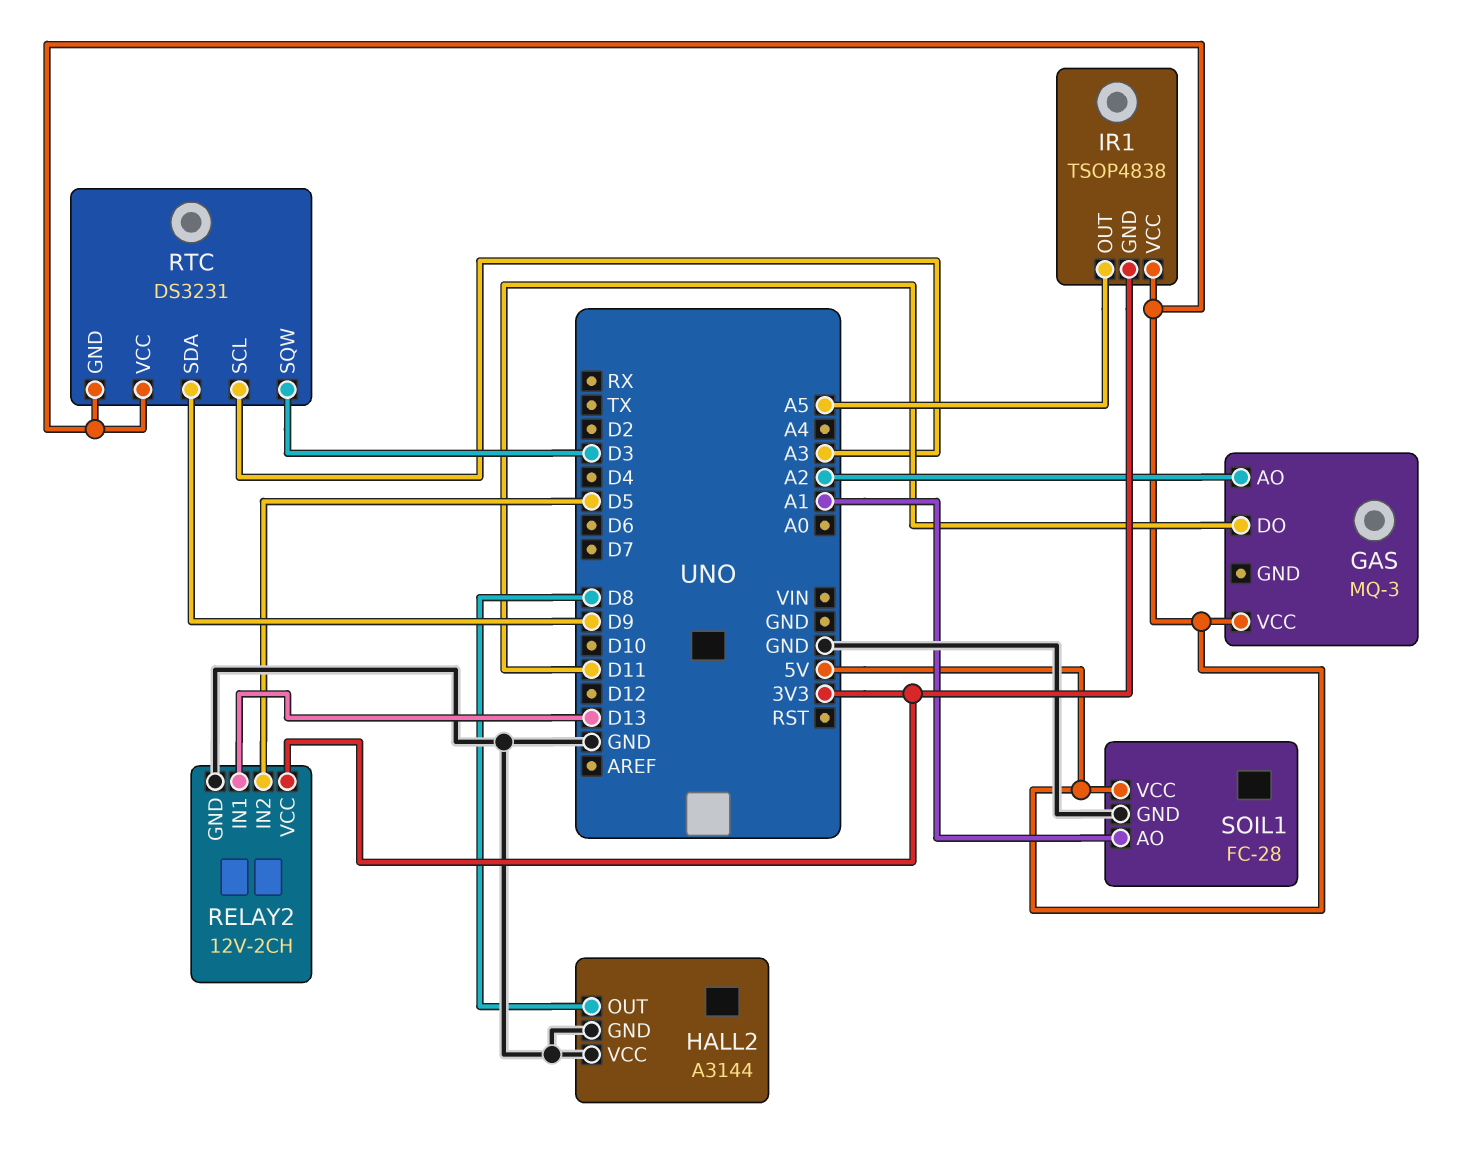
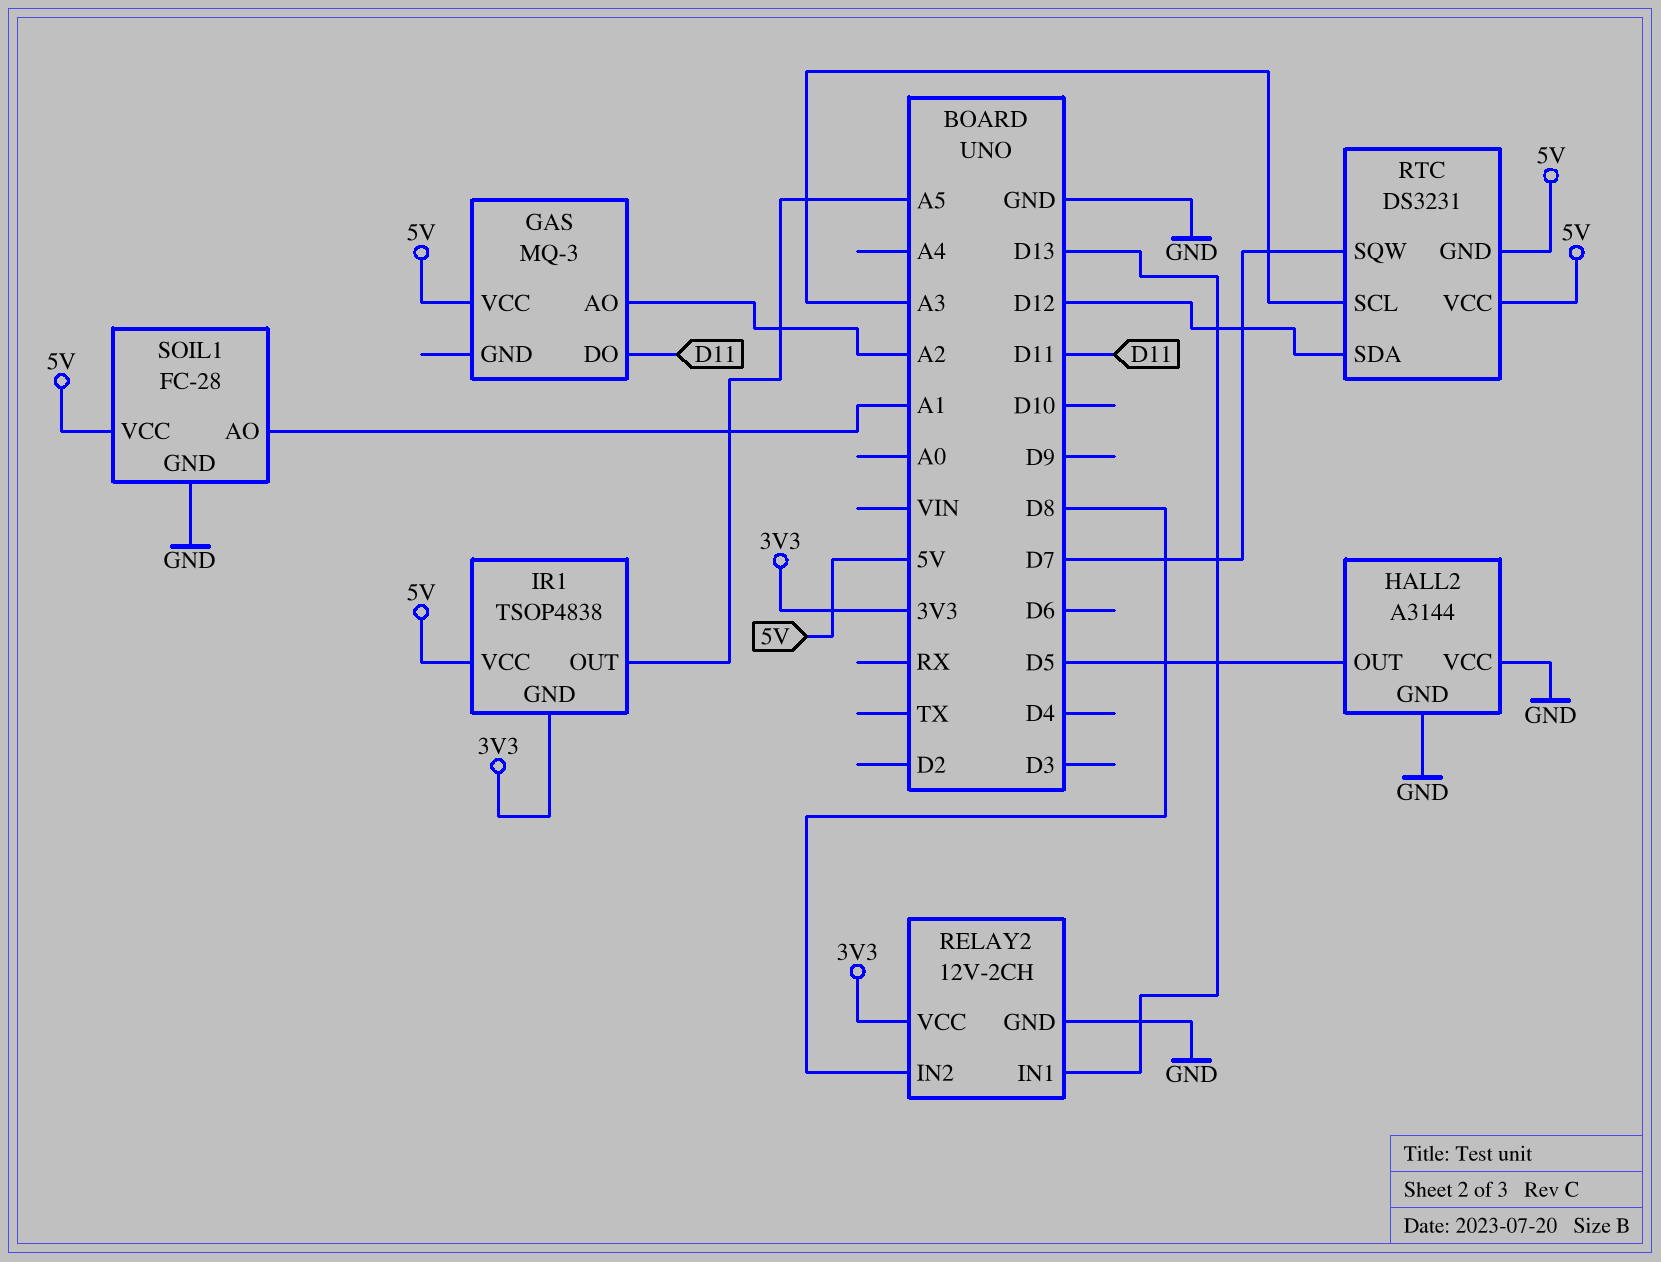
HALL2 pin OUT: D8 -> D5
RELAY2 pin IN2: D5 -> D8
RTC pin SDA: D9 -> D12
RTC pin SQW: D3 -> D7

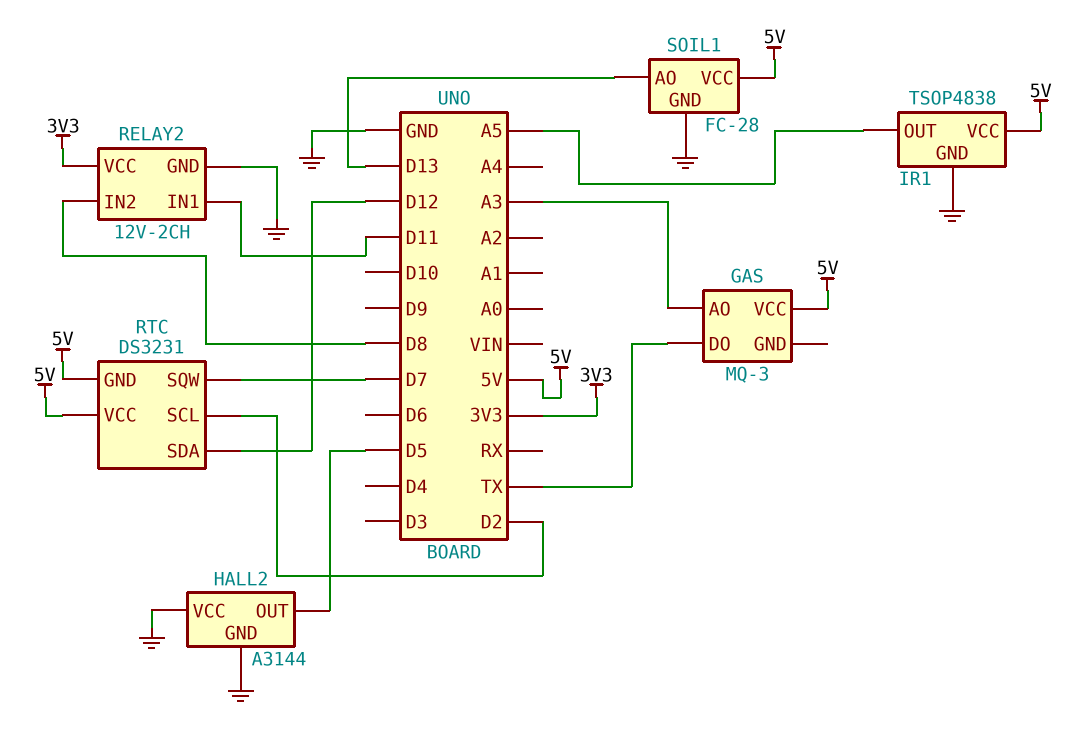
GAS pin AO: A2 -> A3
GAS pin DO: D11 -> TX
IR1 pin GND: 3V3 -> GND
RELAY2 pin IN1: D13 -> D11
RTC pin SCL: A3 -> D2
SOIL1 pin AO: A1 -> D13

